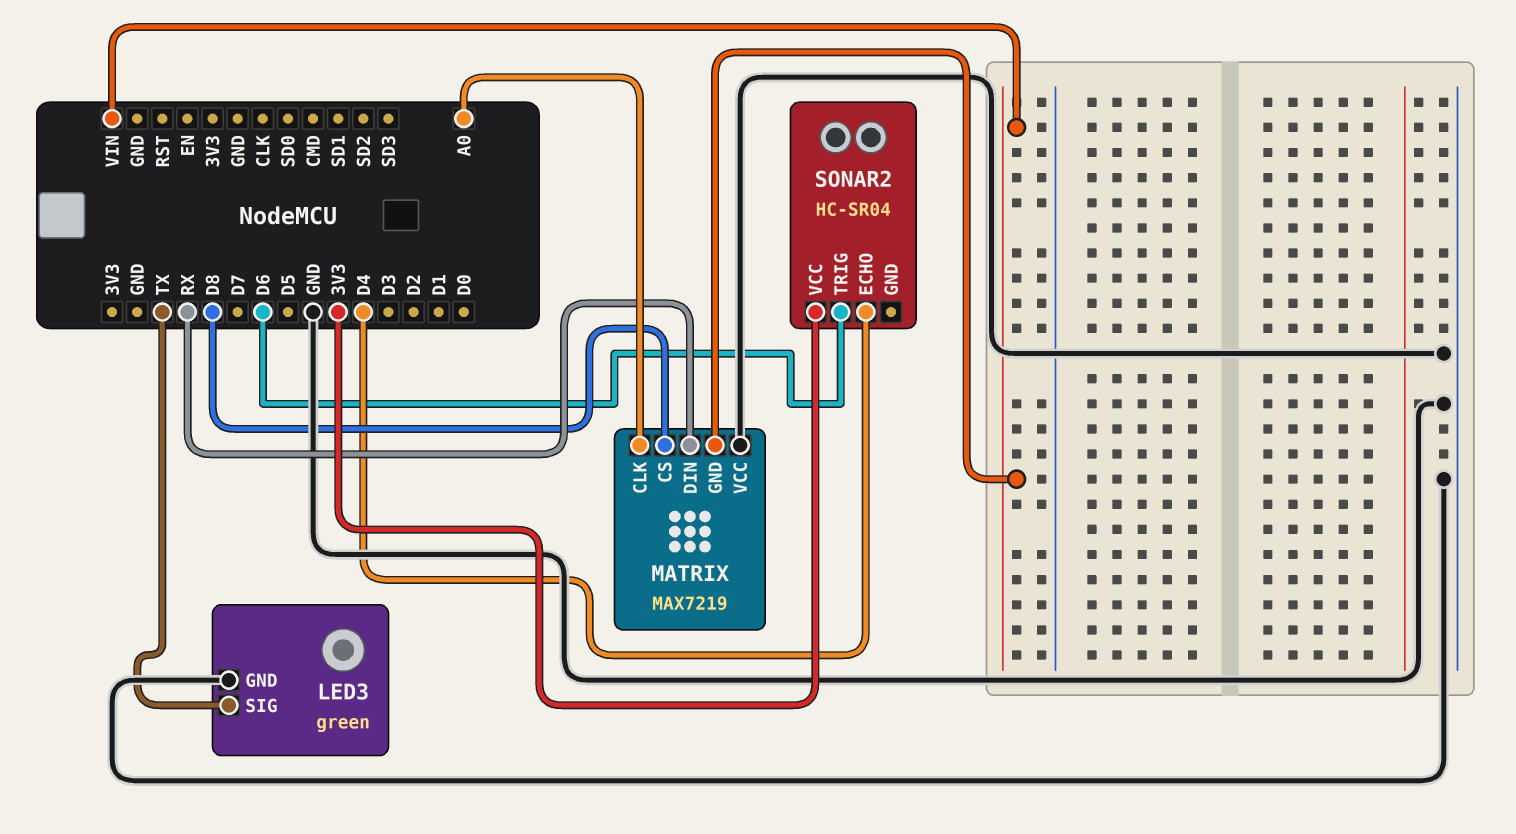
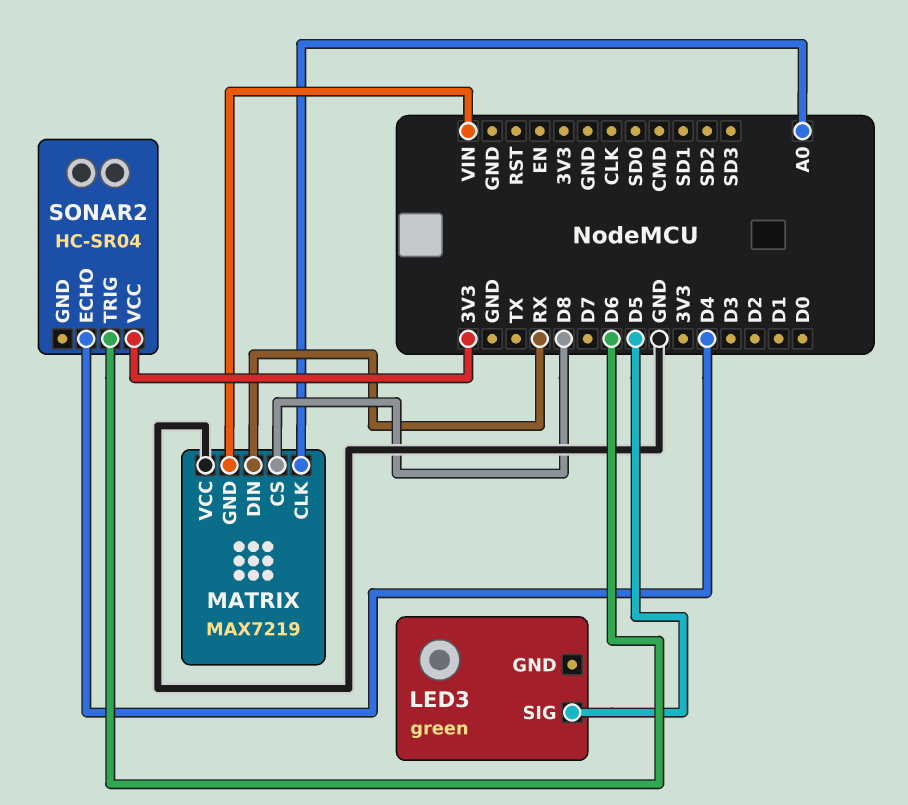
LED3 pin GND: GND -> none
LED3 pin SIG: TX -> D5

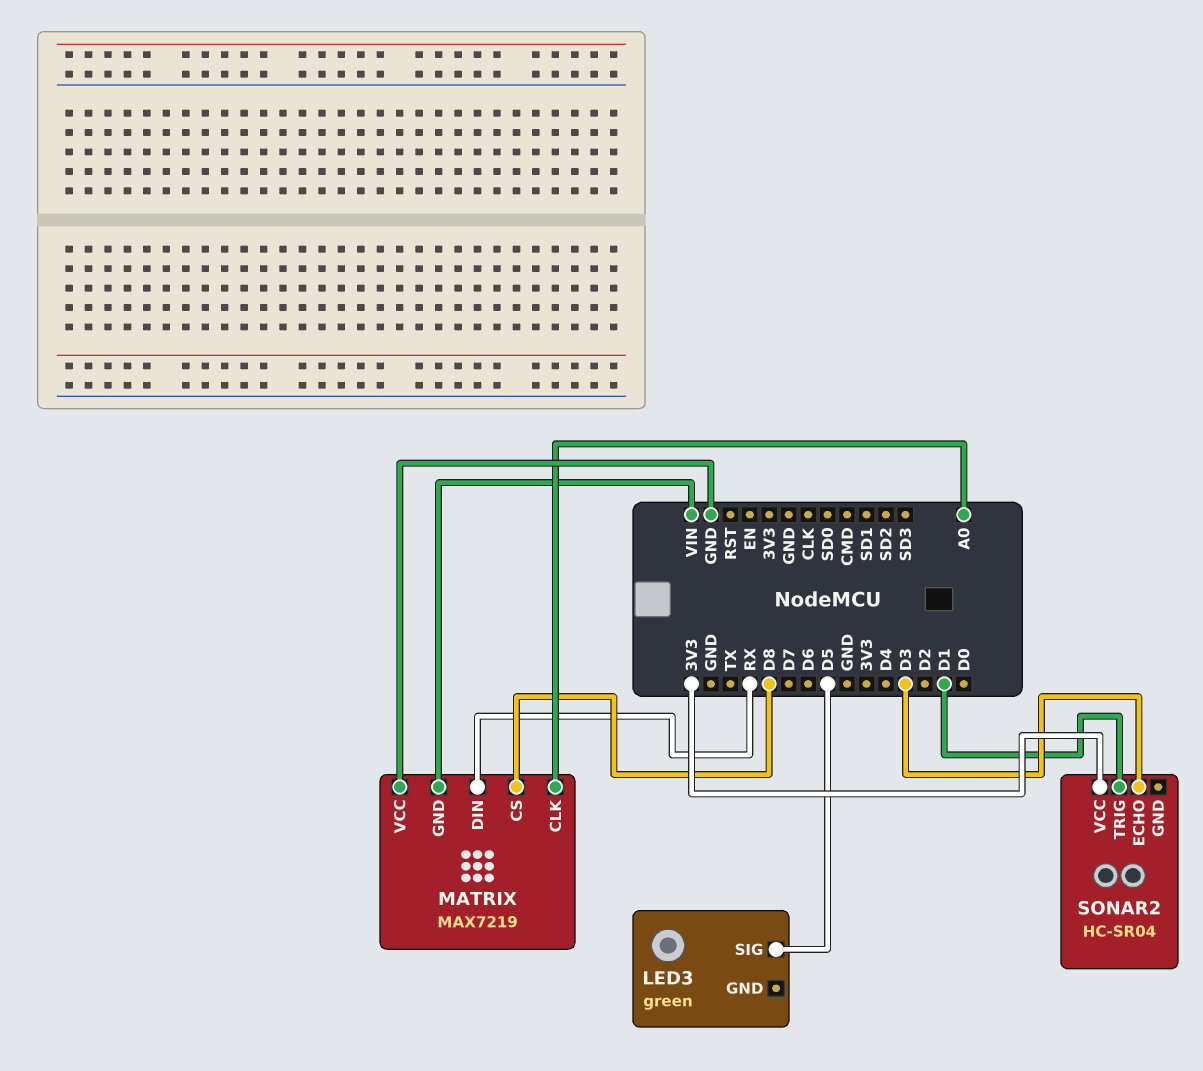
SONAR2 pin ECHO: D4 -> D3
SONAR2 pin TRIG: D6 -> D1

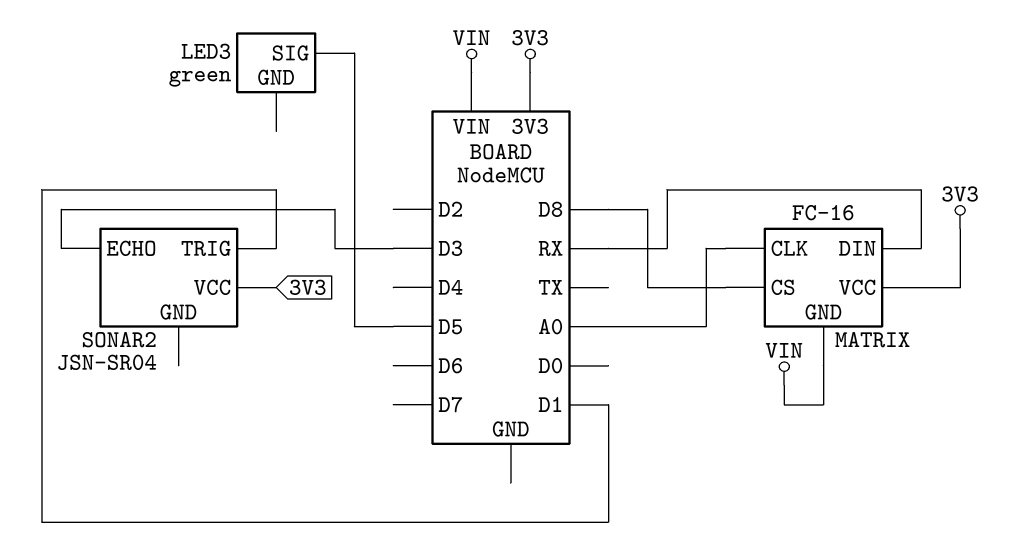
MATRIX: MAX7219 -> FC-16
MATRIX pin VCC: GND -> 3V3
SONAR2: HC-SR04 -> JSN-SR04

